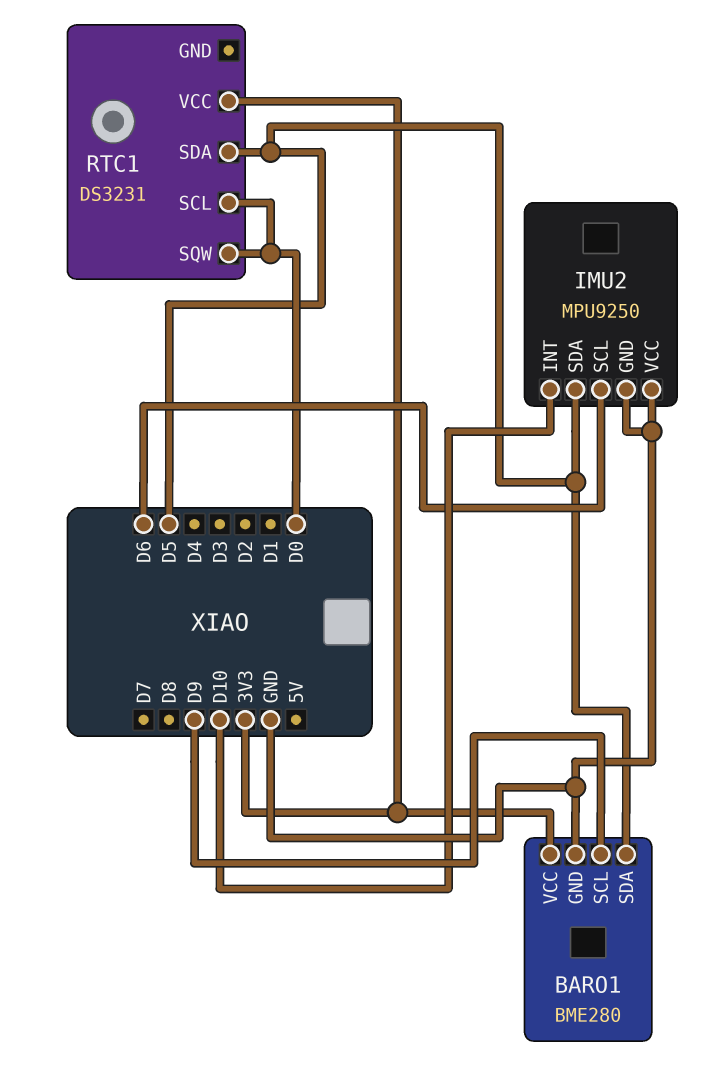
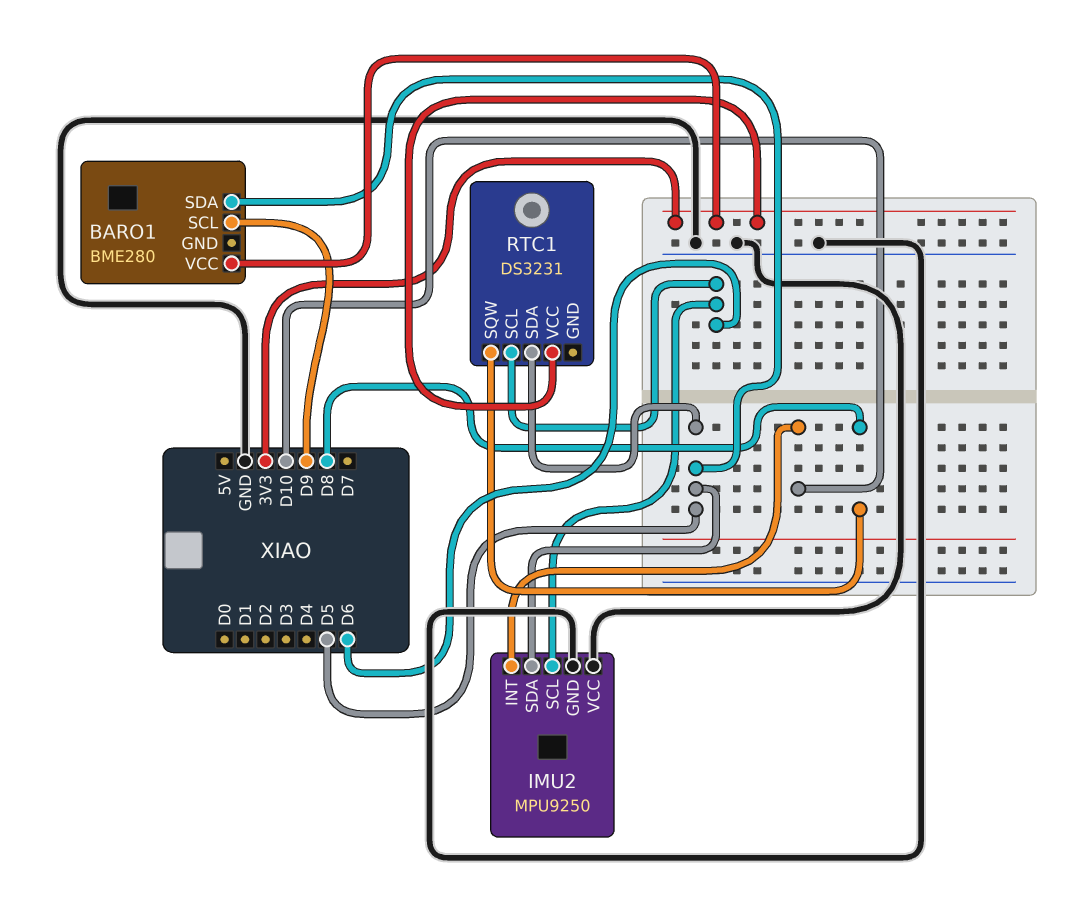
BARO1 pin GND: GND -> none
RTC1 pin SCL: D0 -> D6
RTC1 pin SQW: D0 -> D8

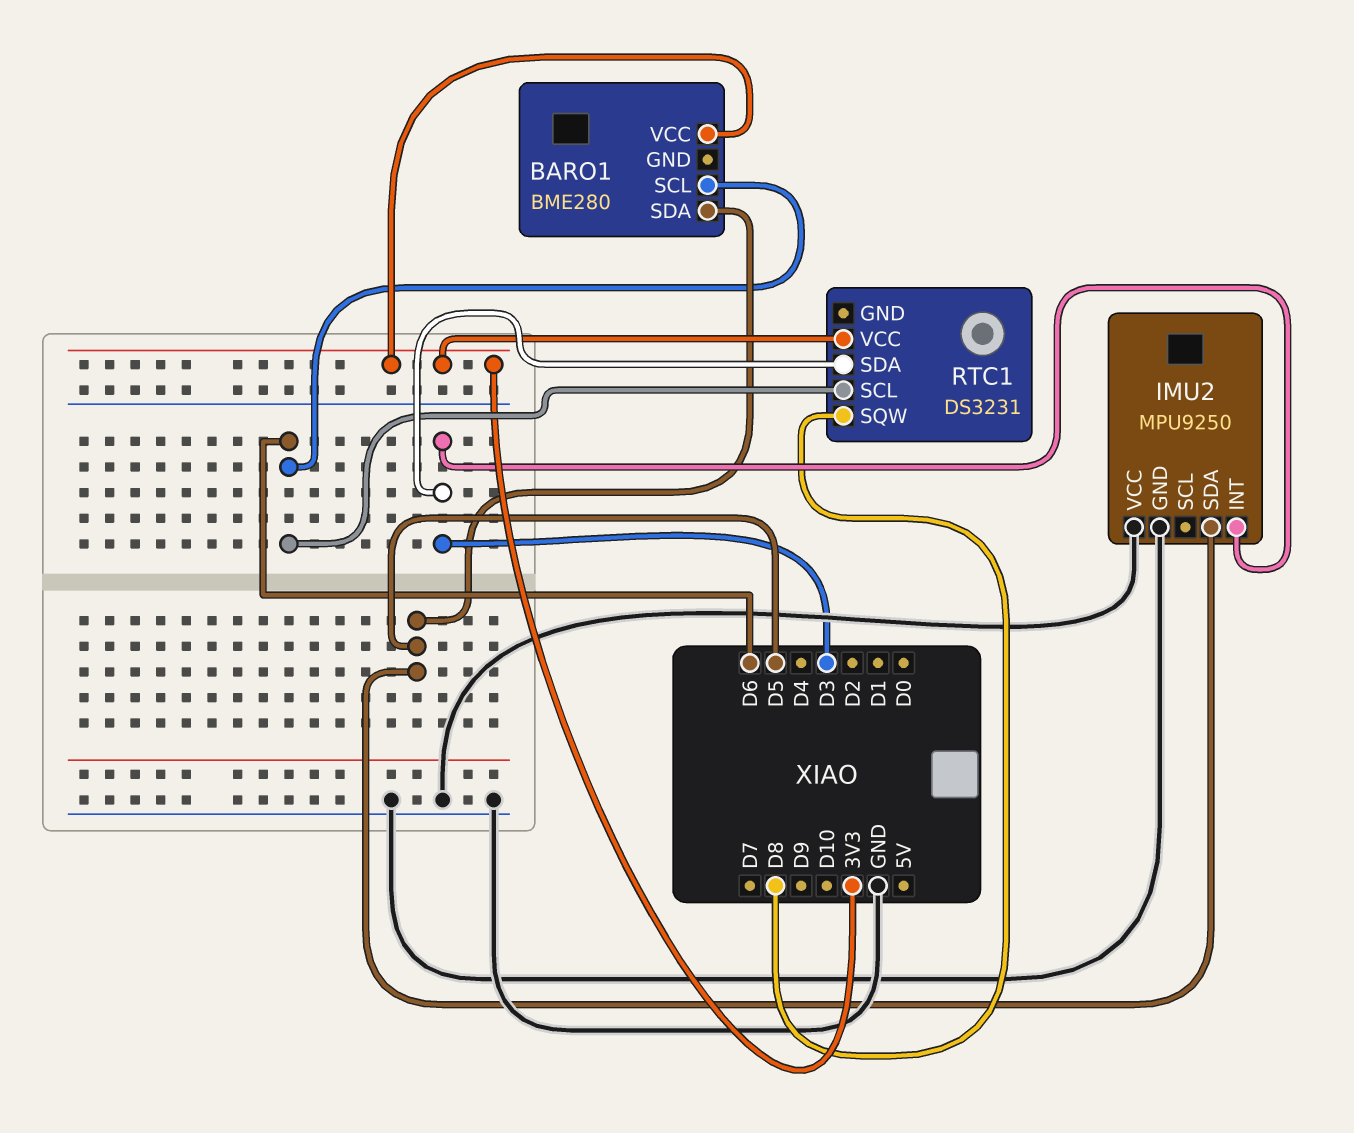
BARO1 pin SCL: D9 -> D6
IMU2 pin INT: D10 -> D3
IMU2 pin SCL: D6 -> none
RTC1 pin SDA: D5 -> D3

